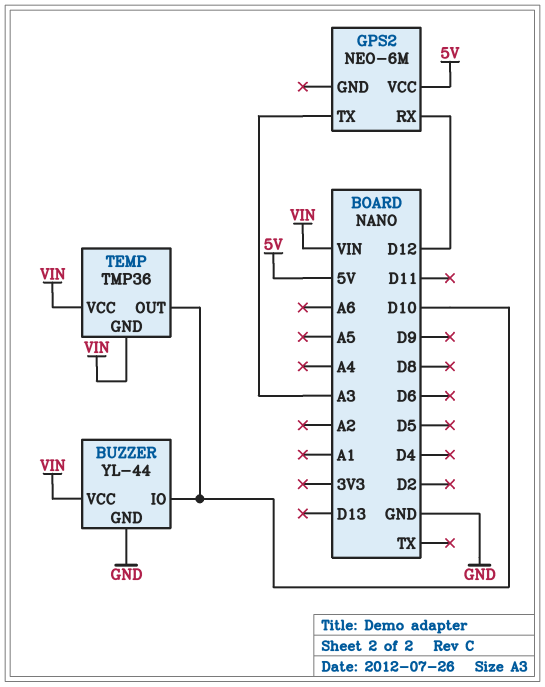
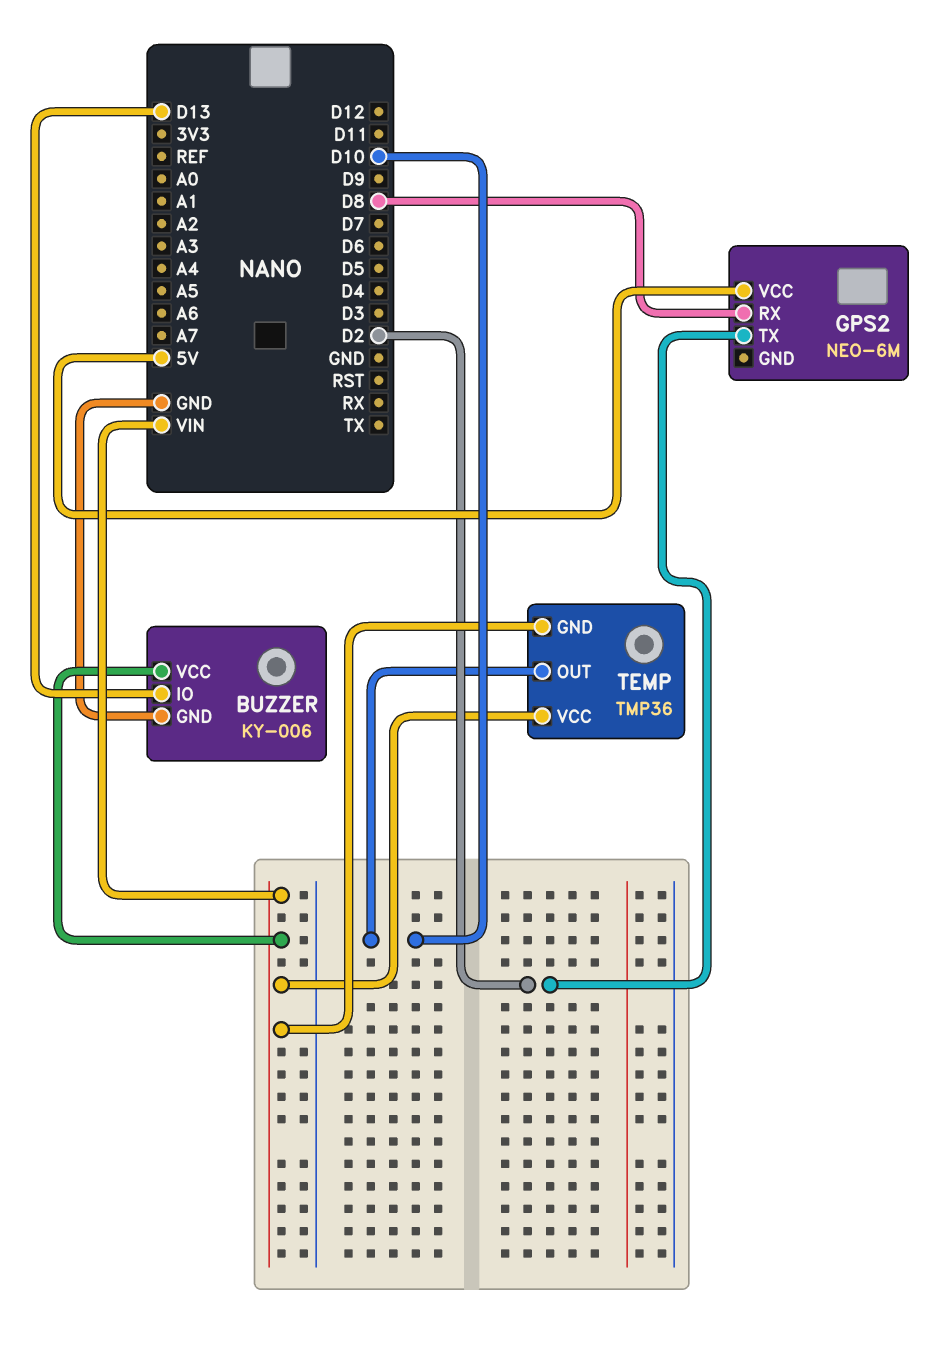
BUZZER: YL-44 -> KY-006
BUZZER pin IO: D10 -> D13
GPS2 pin RX: D12 -> D8
GPS2 pin TX: A3 -> D2

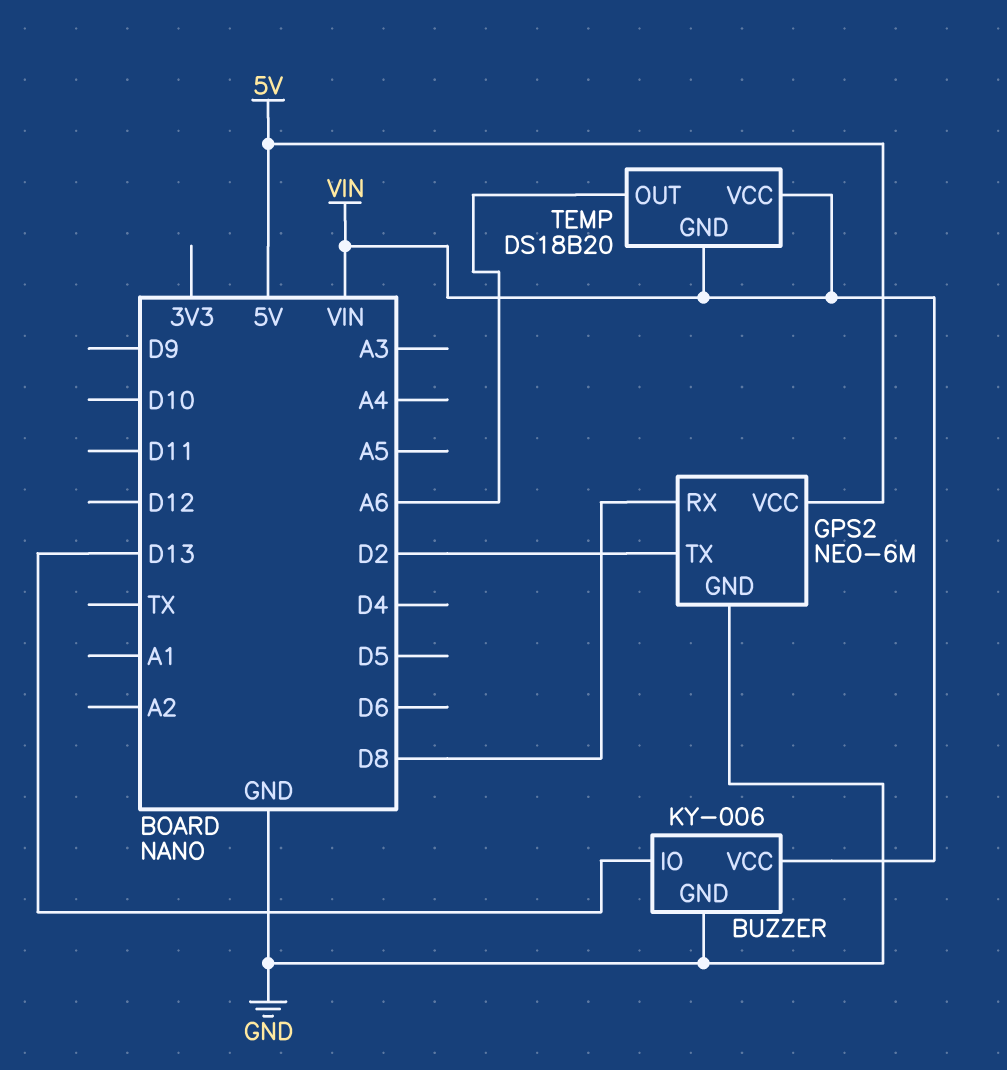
GPS2 pin GND: none -> GND
TEMP: TMP36 -> DS18B20
TEMP pin OUT: D10 -> A6

